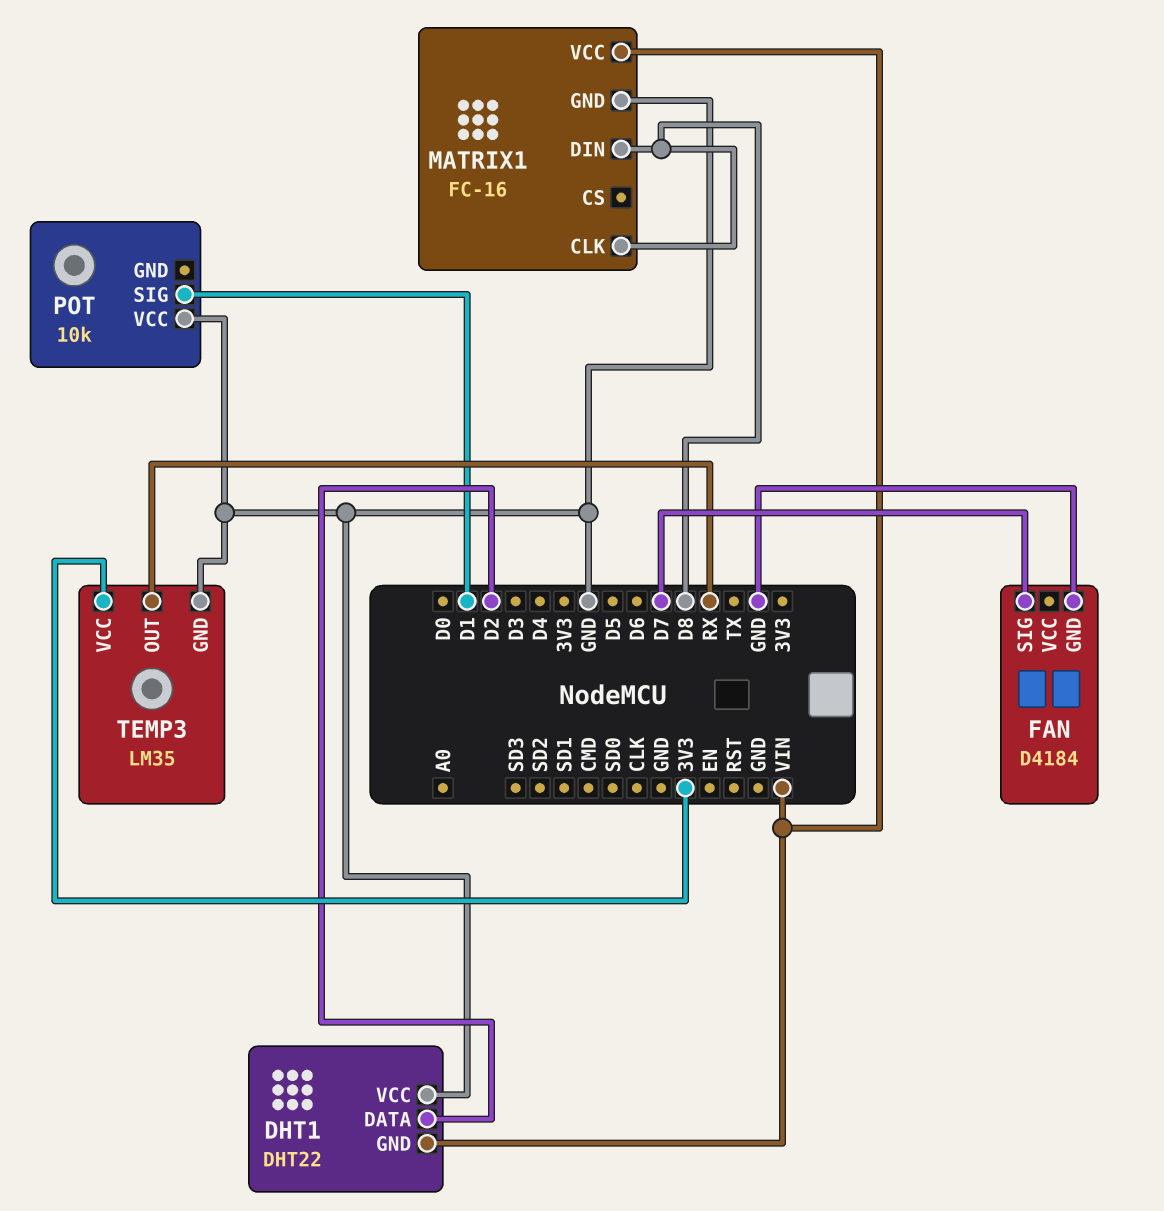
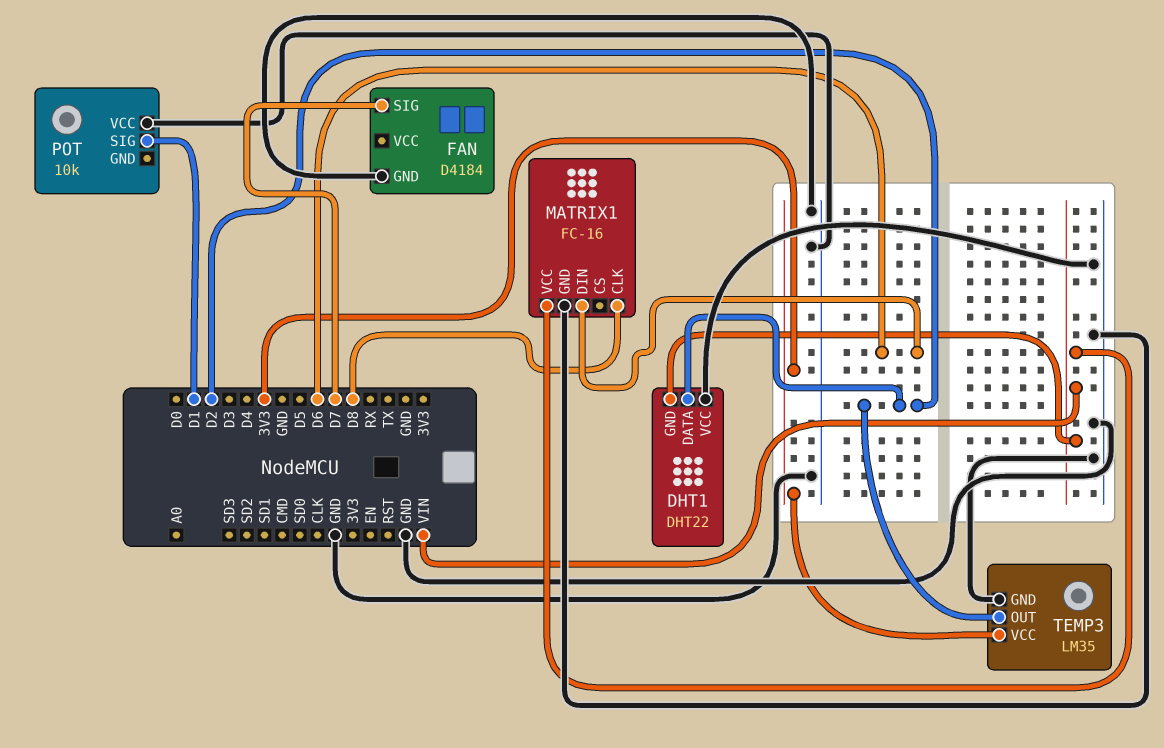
MATRIX1 pin DIN: D8 -> D6
TEMP3 pin OUT: RX -> D2

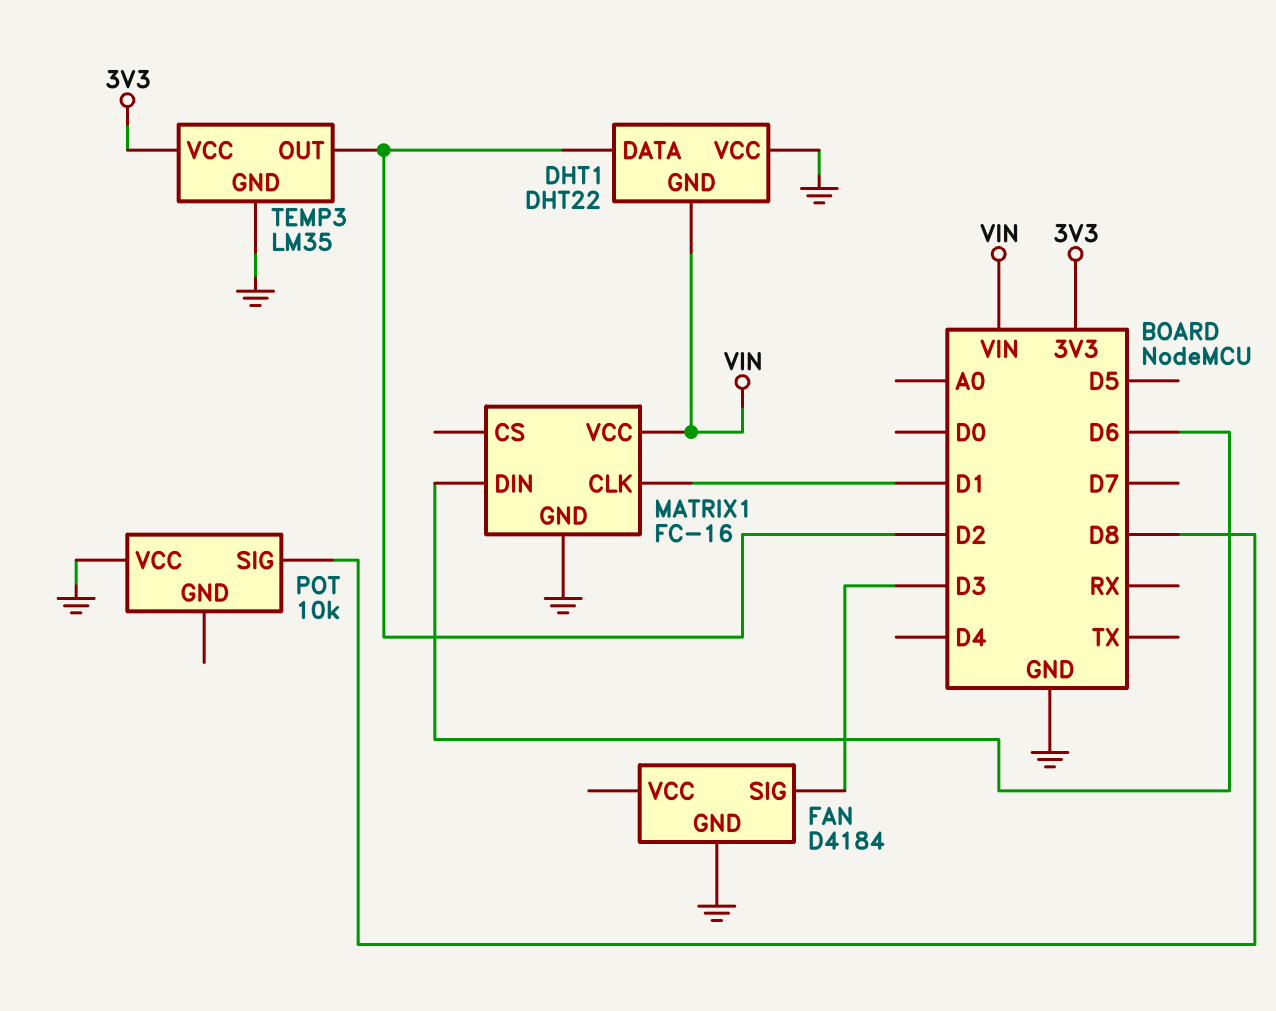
FAN pin SIG: D7 -> D3
MATRIX1 pin CLK: D8 -> D1
POT pin SIG: D1 -> D8

